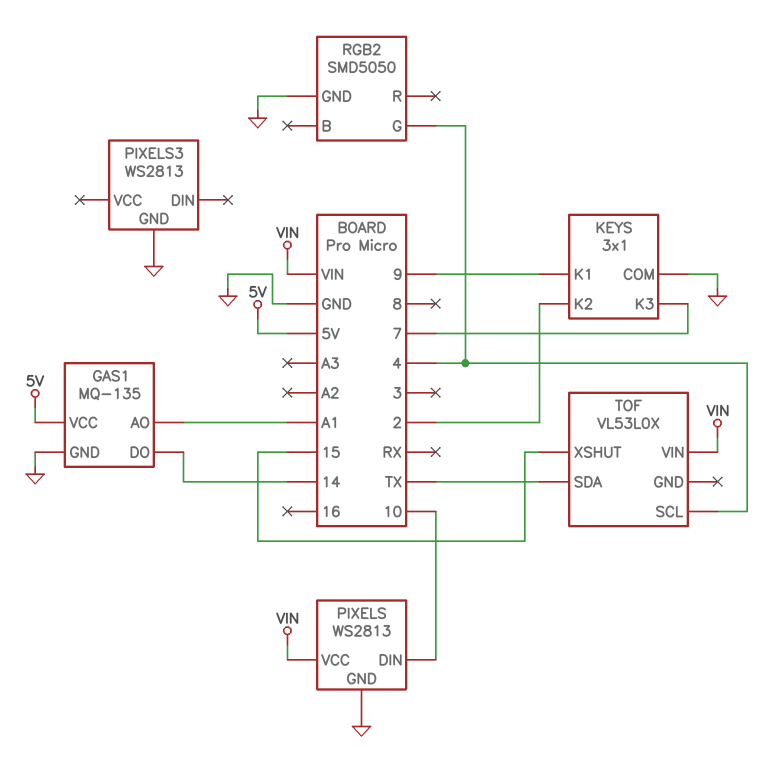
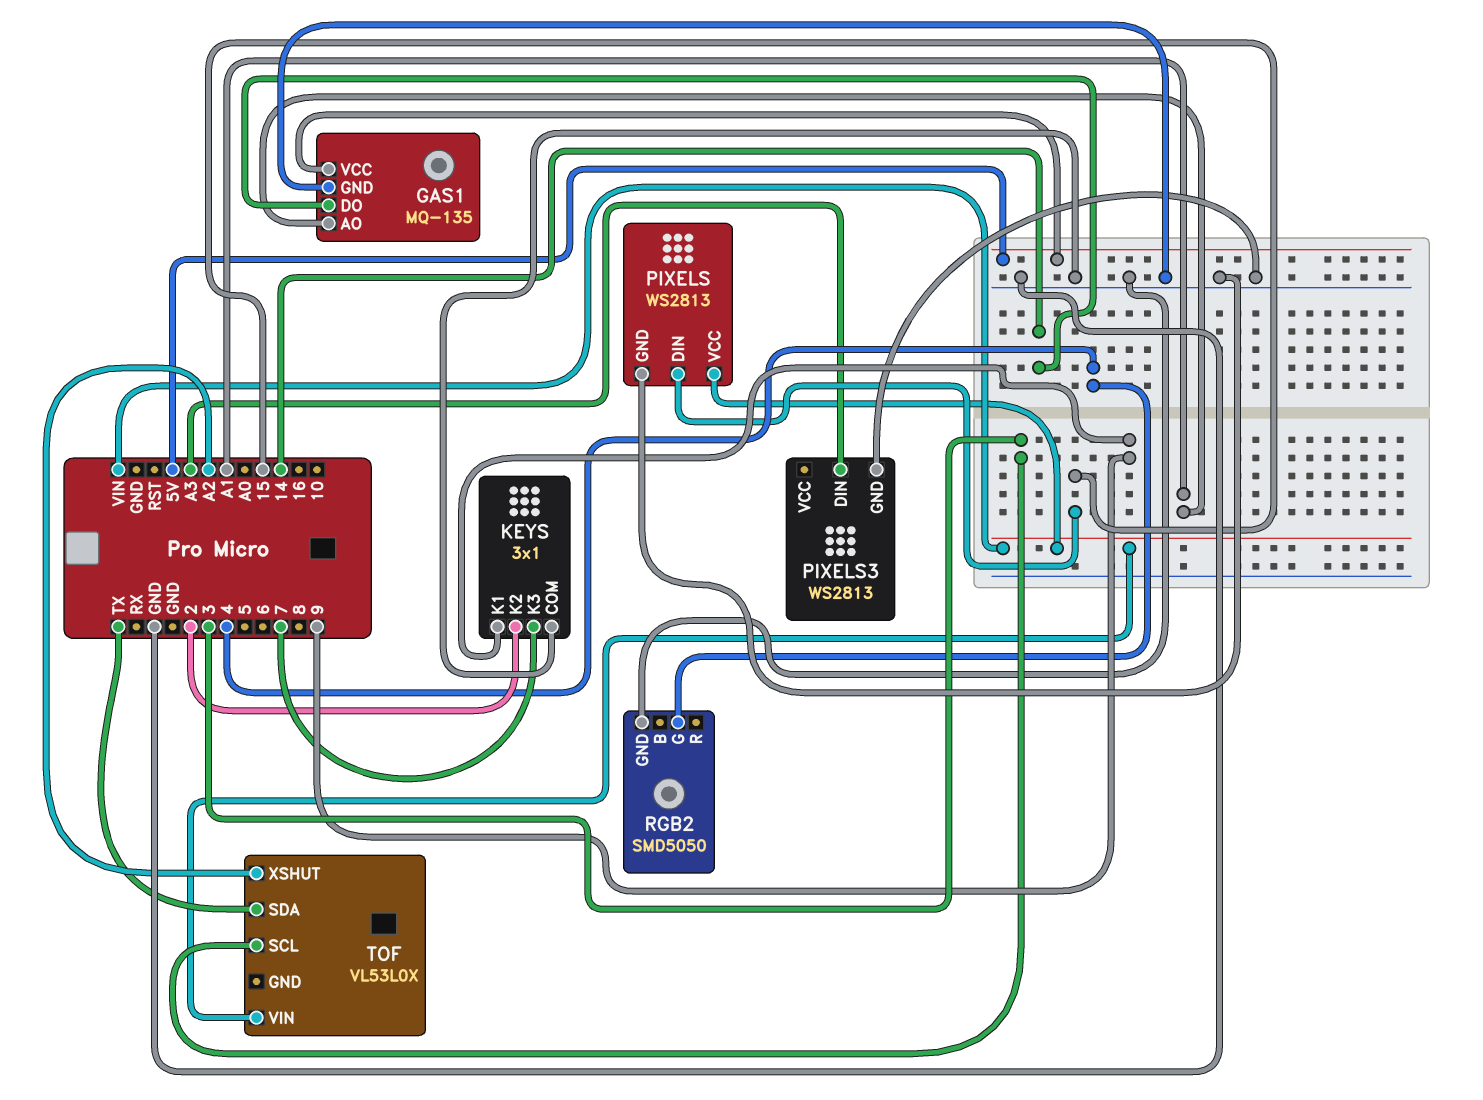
PIXELS pin DIN: 10 -> 15
PIXELS3 pin DIN: none -> A3
TOF pin SCL: 4 -> 3
TOF pin XSHUT: 15 -> A2

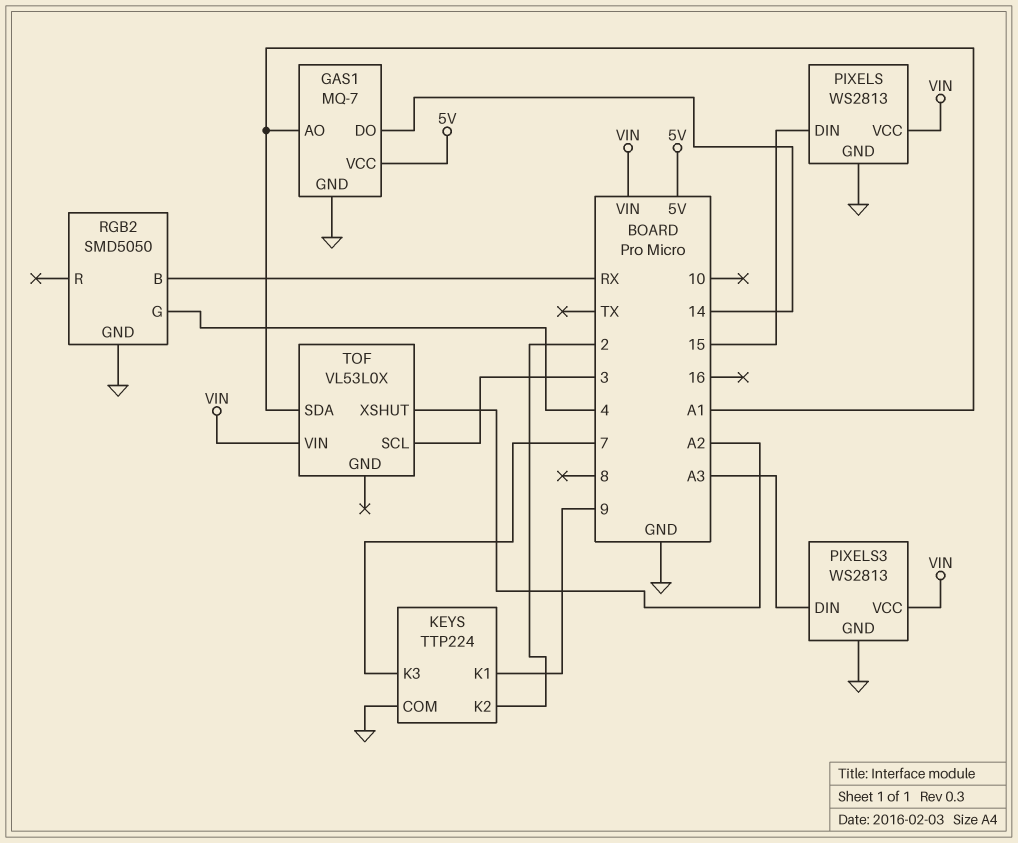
GAS1: MQ-135 -> MQ-7
KEYS: 3x1 -> TTP224
PIXELS3 pin VCC: none -> VIN
RGB2 pin B: none -> RX
TOF pin SDA: TX -> A1

